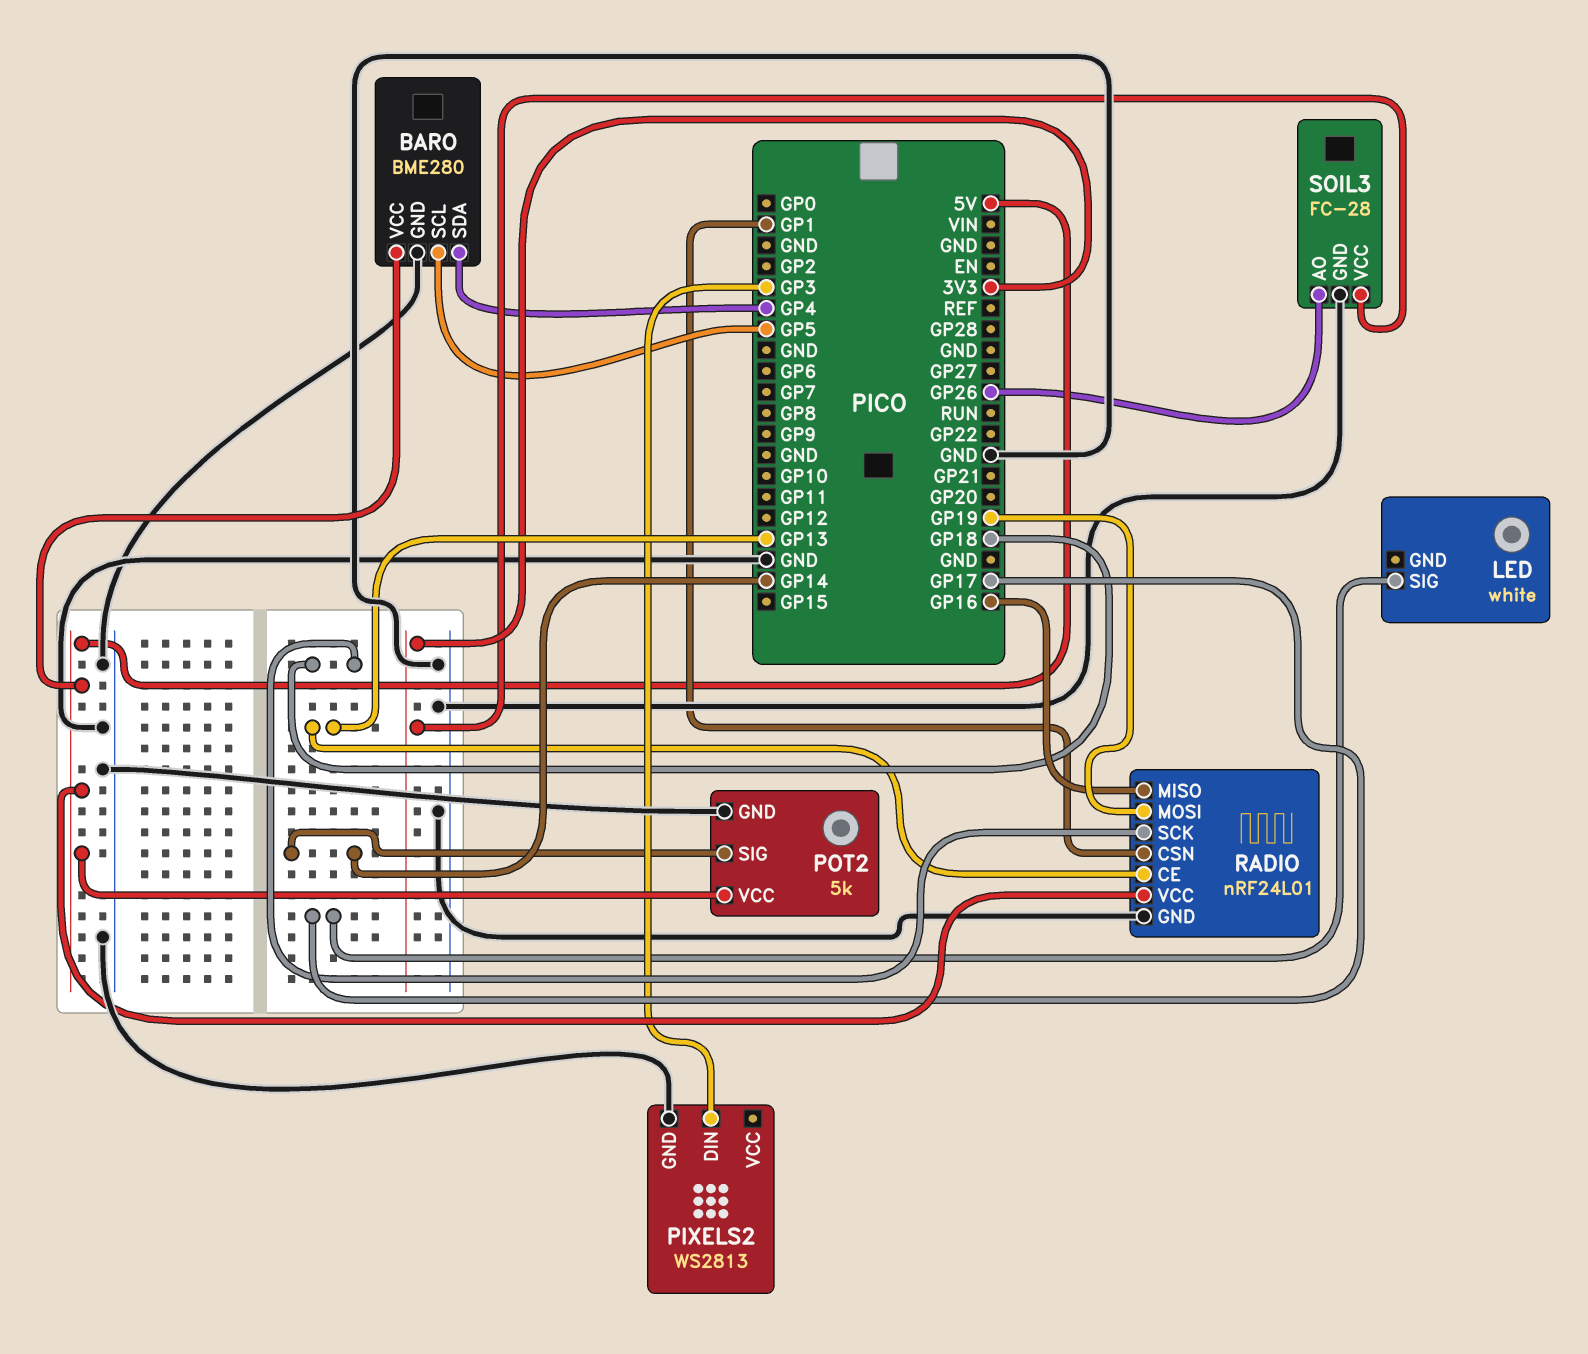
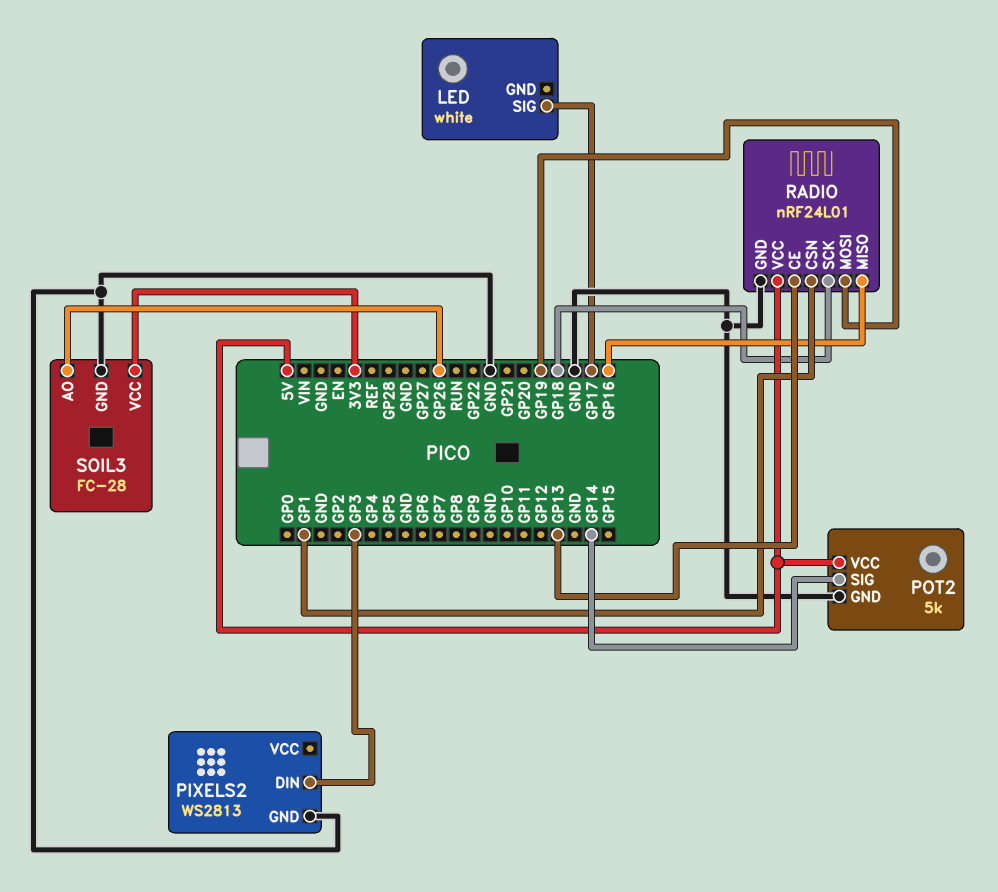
BARO: BME280 -> none
BARO pin GND: GND -> none
BARO pin SCL: GP5 -> none
BARO pin SDA: GP4 -> none
BARO pin VCC: 5V -> none

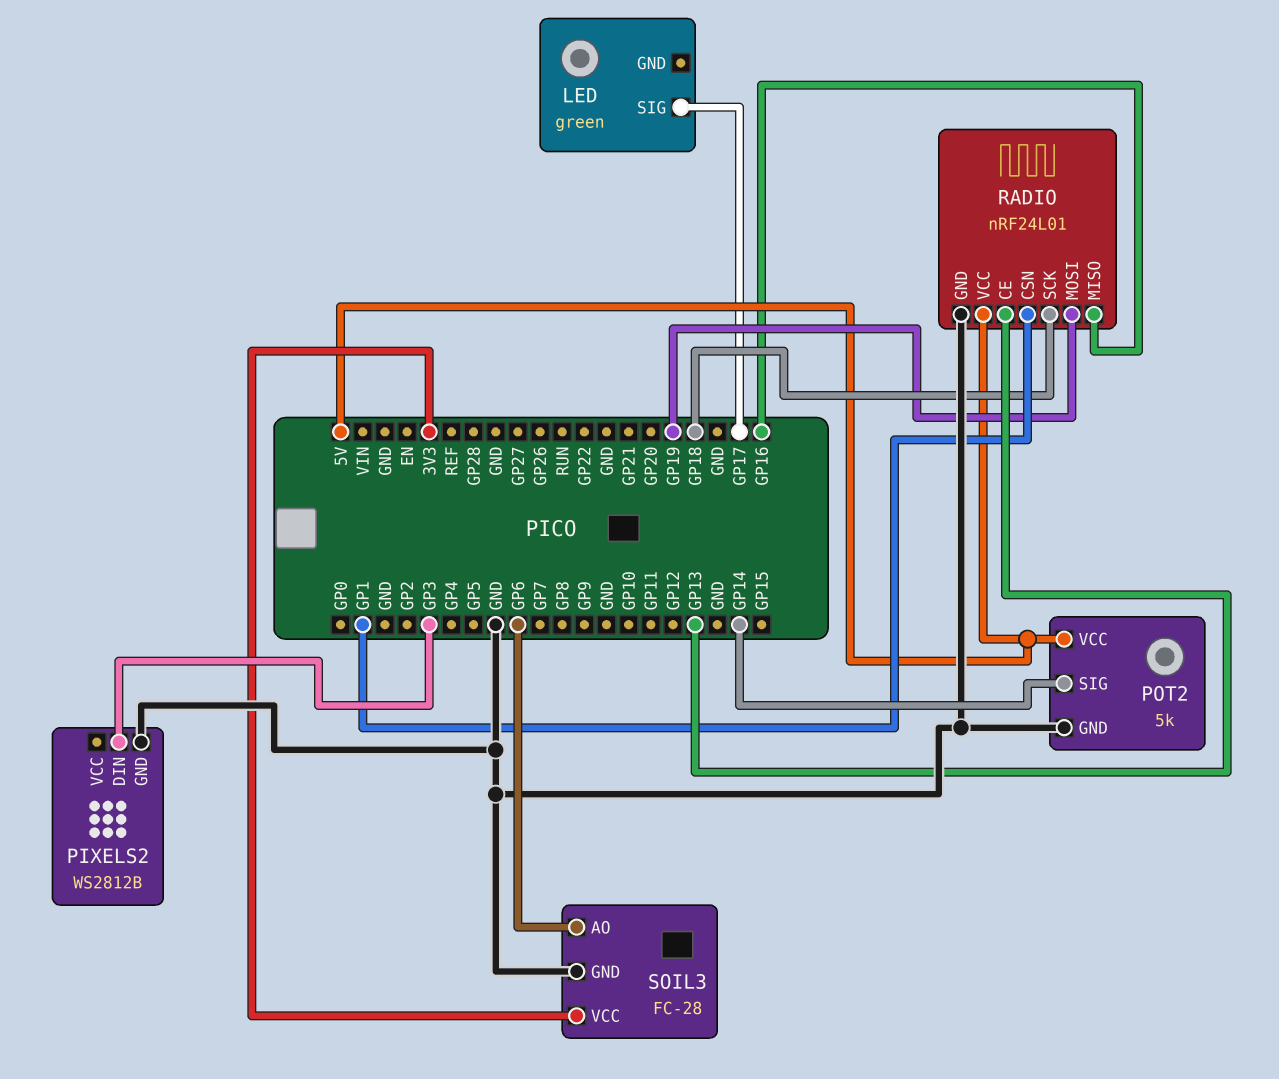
LED: white -> green
PIXELS2: WS2813 -> WS2812B
SOIL3 pin AO: GP26 -> GP6

